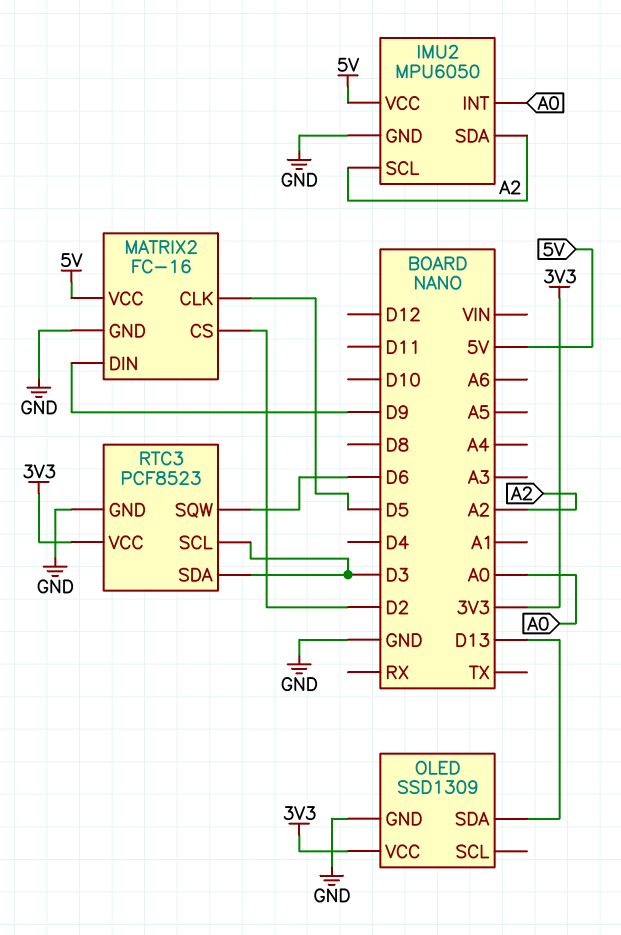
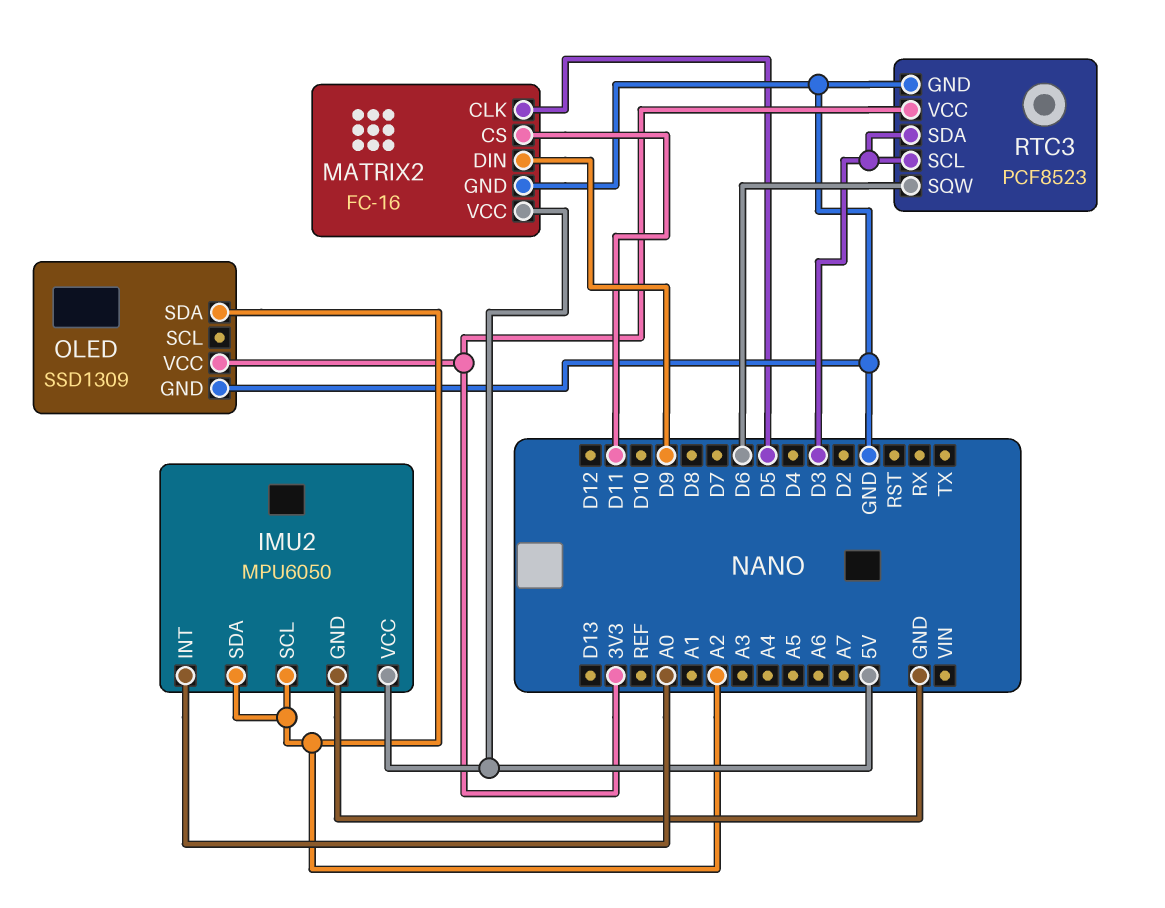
MATRIX2 pin CS: D2 -> D11
OLED pin SDA: D13 -> A2

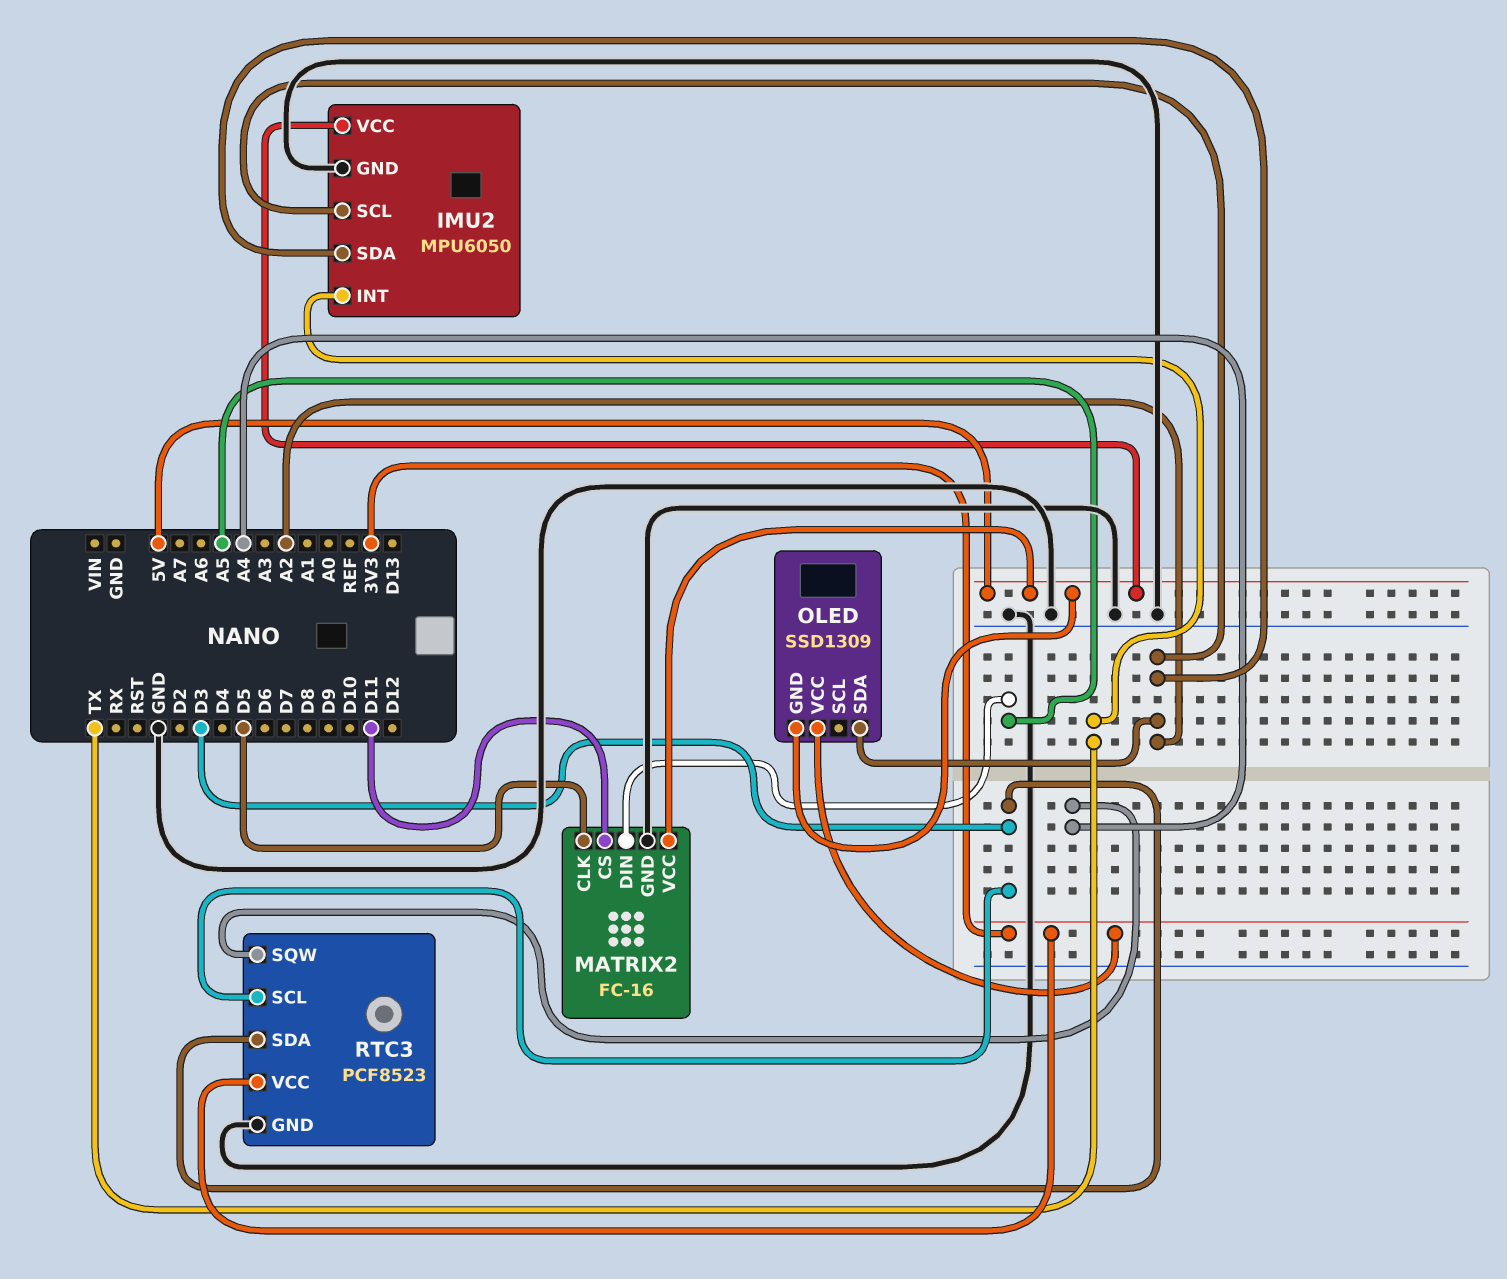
IMU2 pin INT: A0 -> TX
MATRIX2 pin DIN: D9 -> A5
OLED pin GND: GND -> 5V
RTC3 pin SQW: D6 -> A4

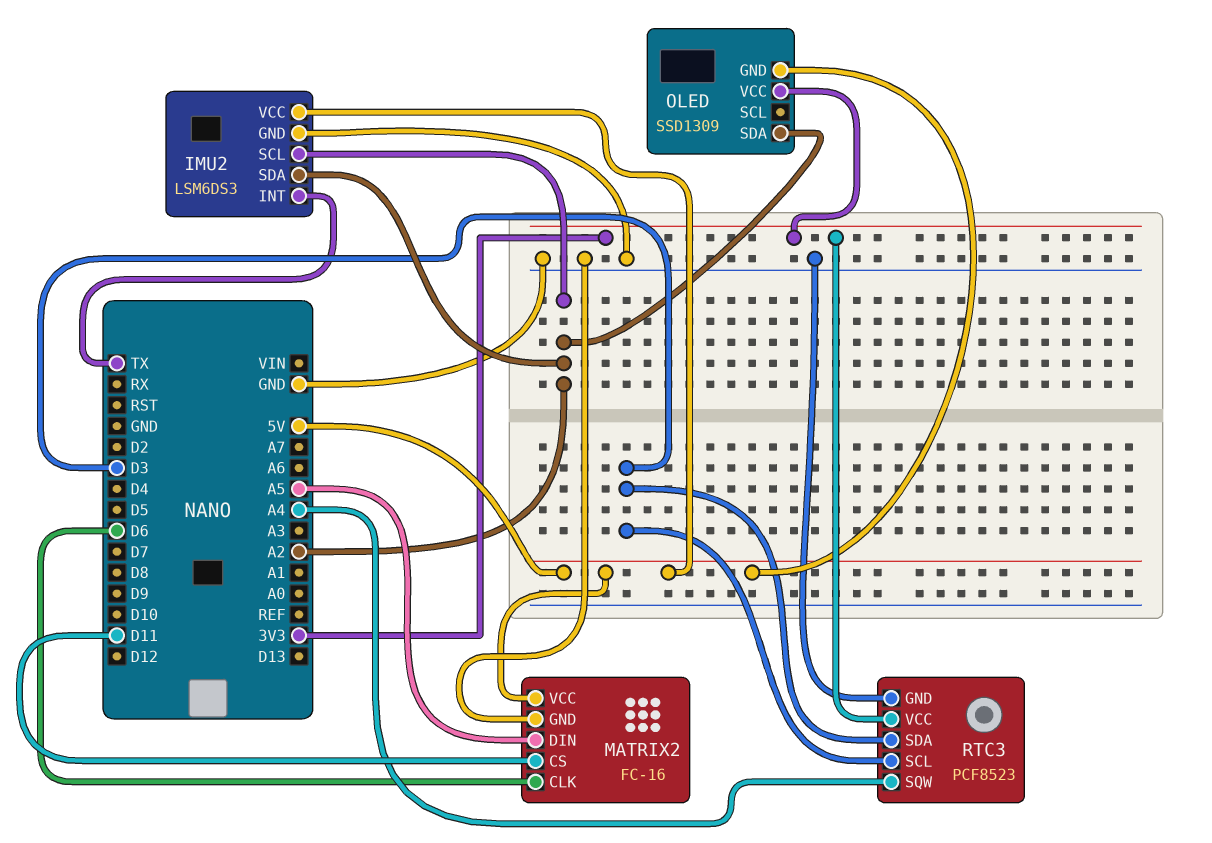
IMU2: MPU6050 -> LSM6DS3
MATRIX2 pin CLK: D5 -> D6

